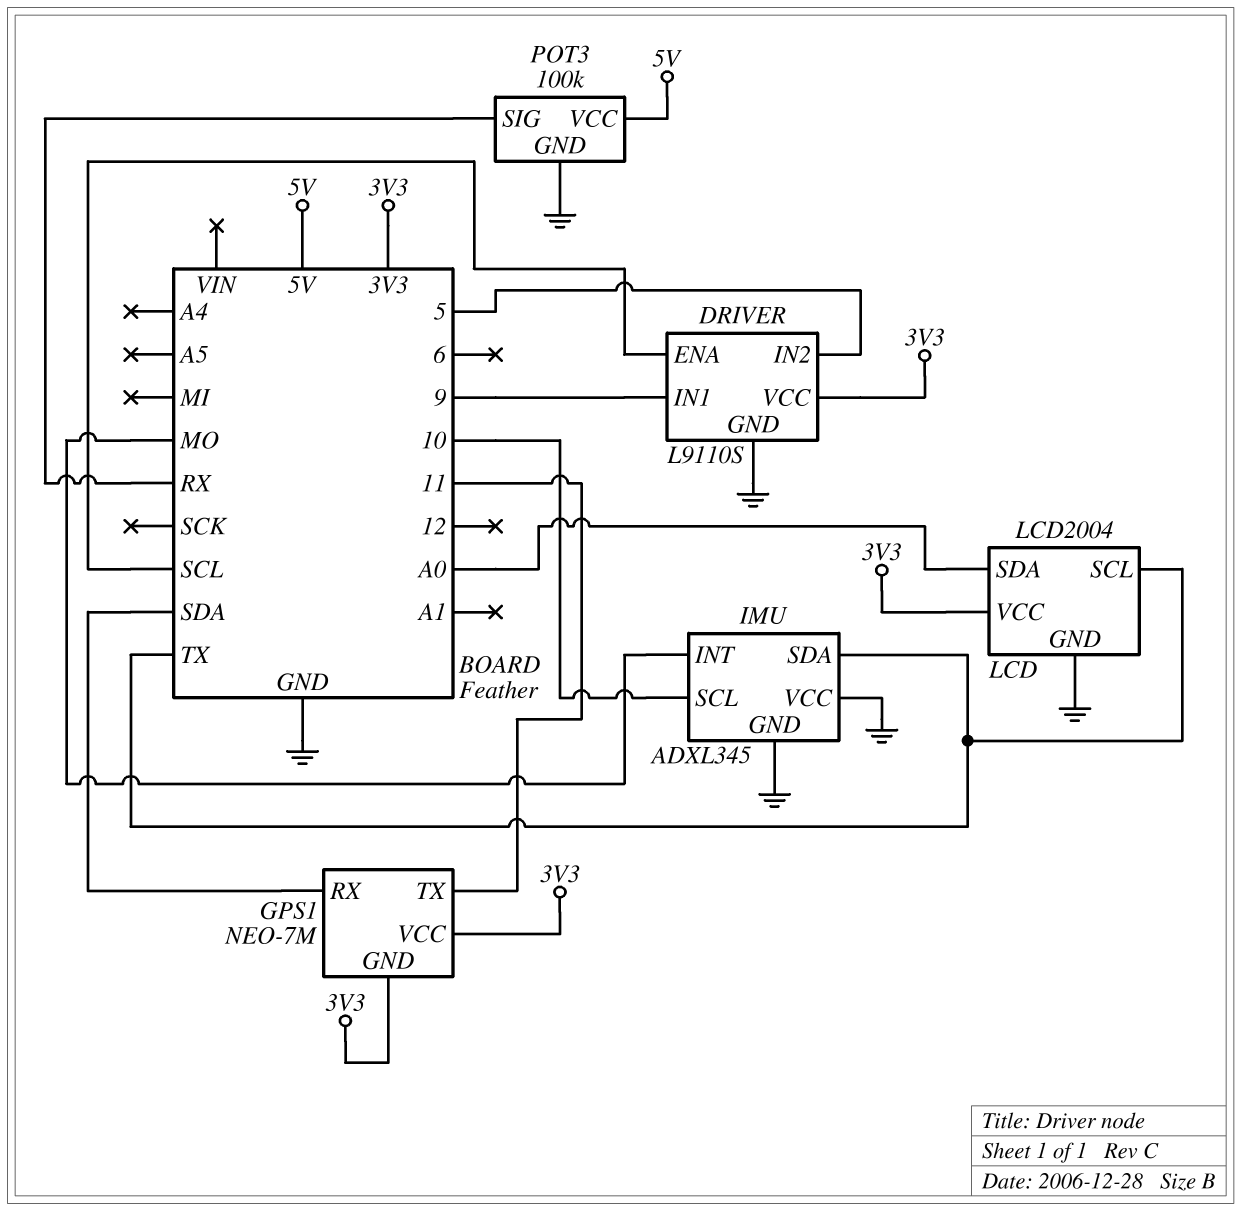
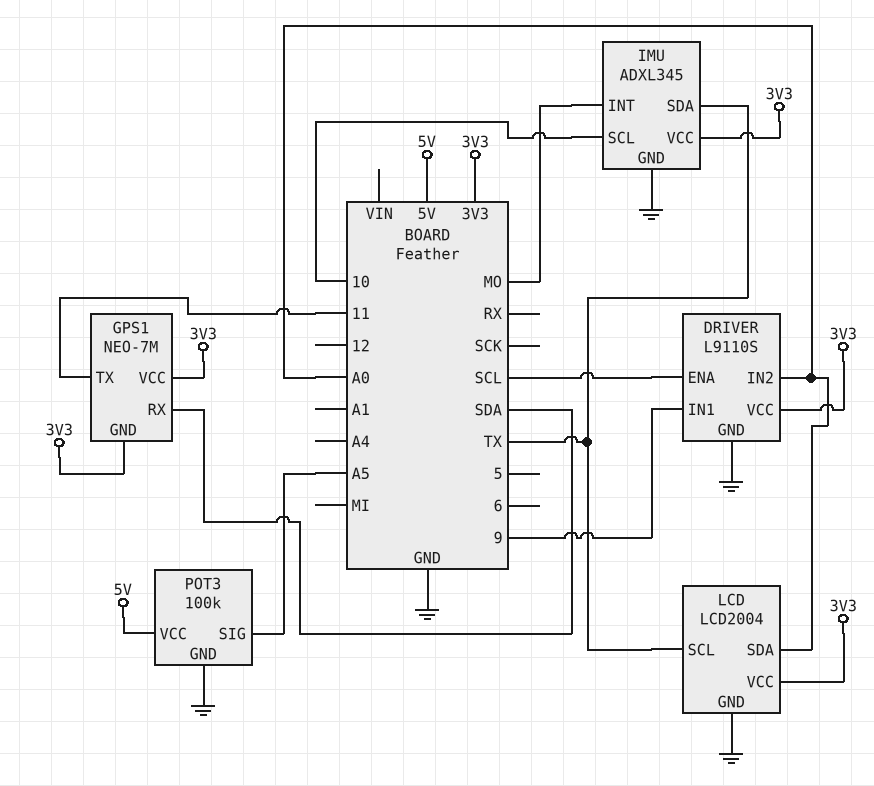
DRIVER pin IN2: 5 -> A0
IMU pin VCC: GND -> 3V3
POT3 pin SIG: RX -> A5

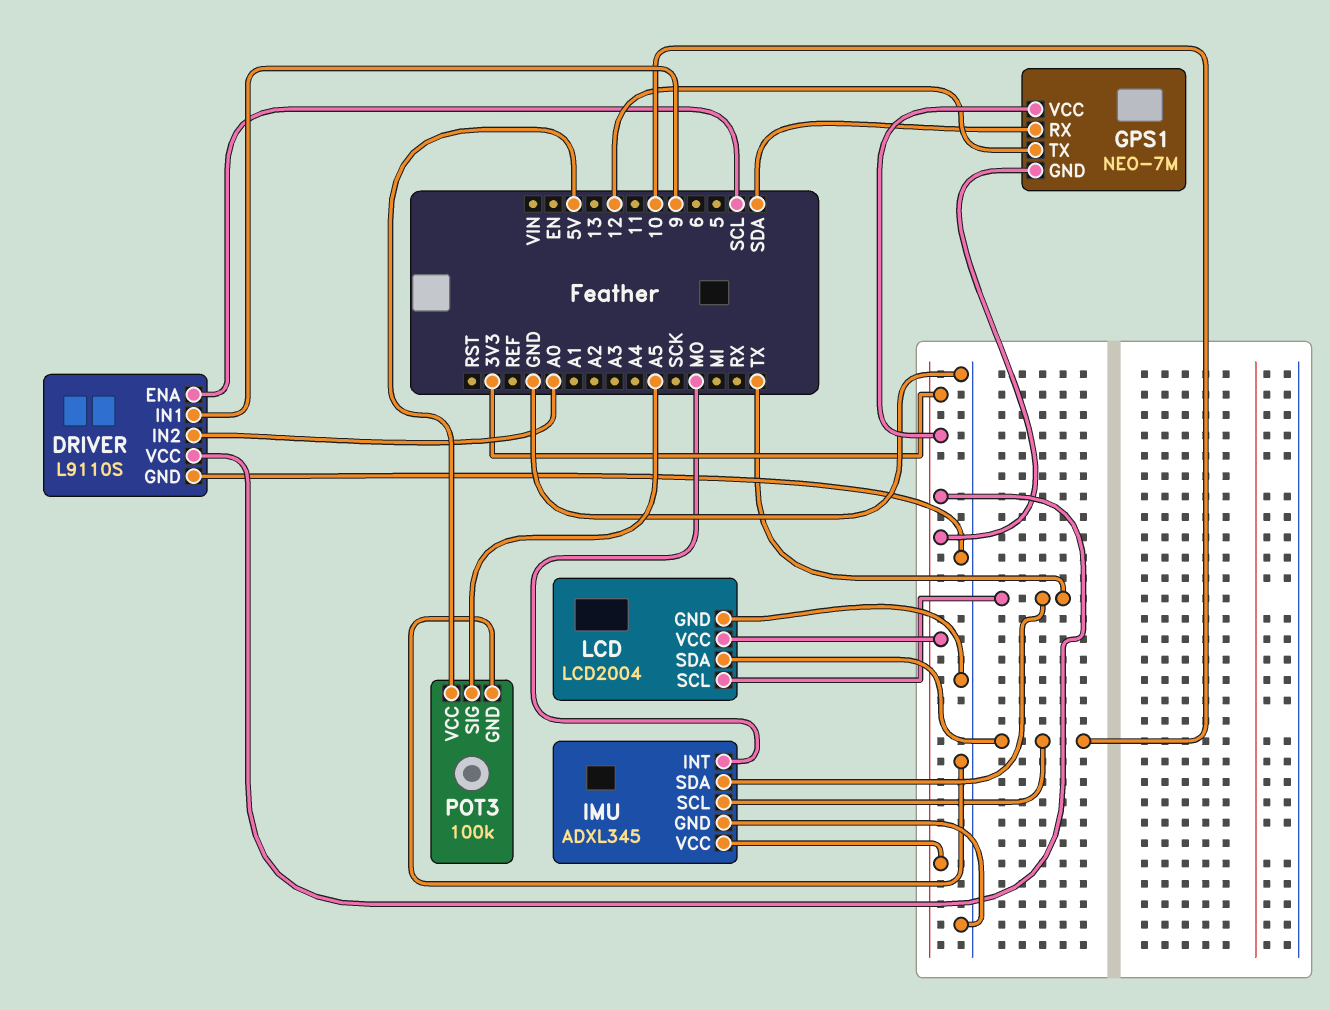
GPS1 pin TX: 11 -> 12
LCD pin SDA: A0 -> 10

